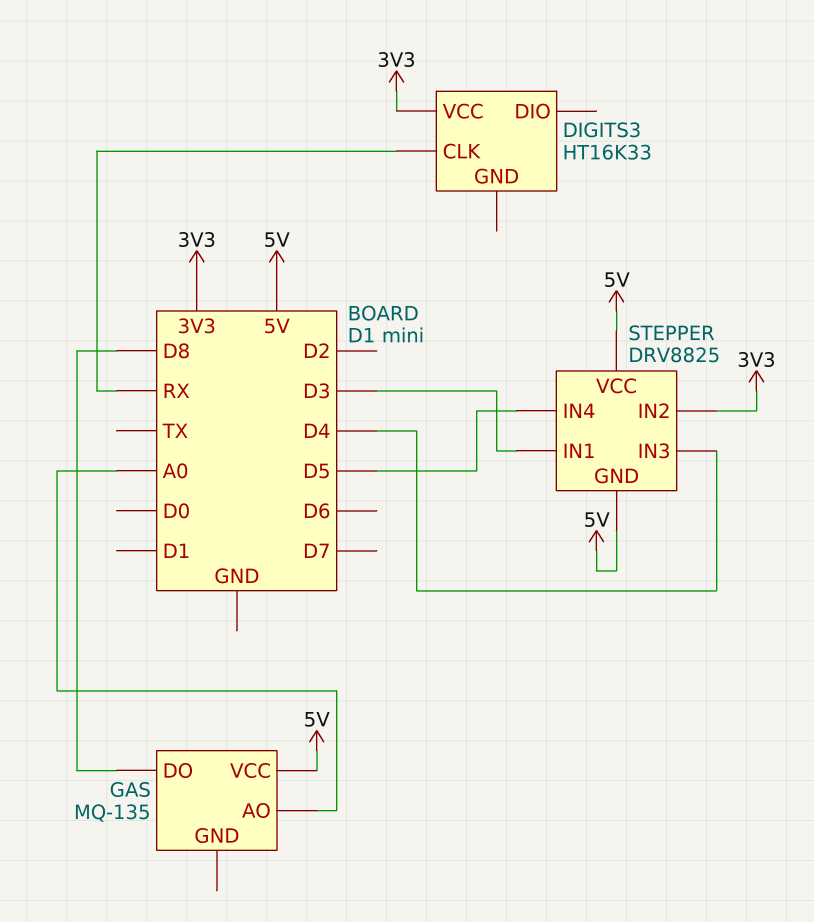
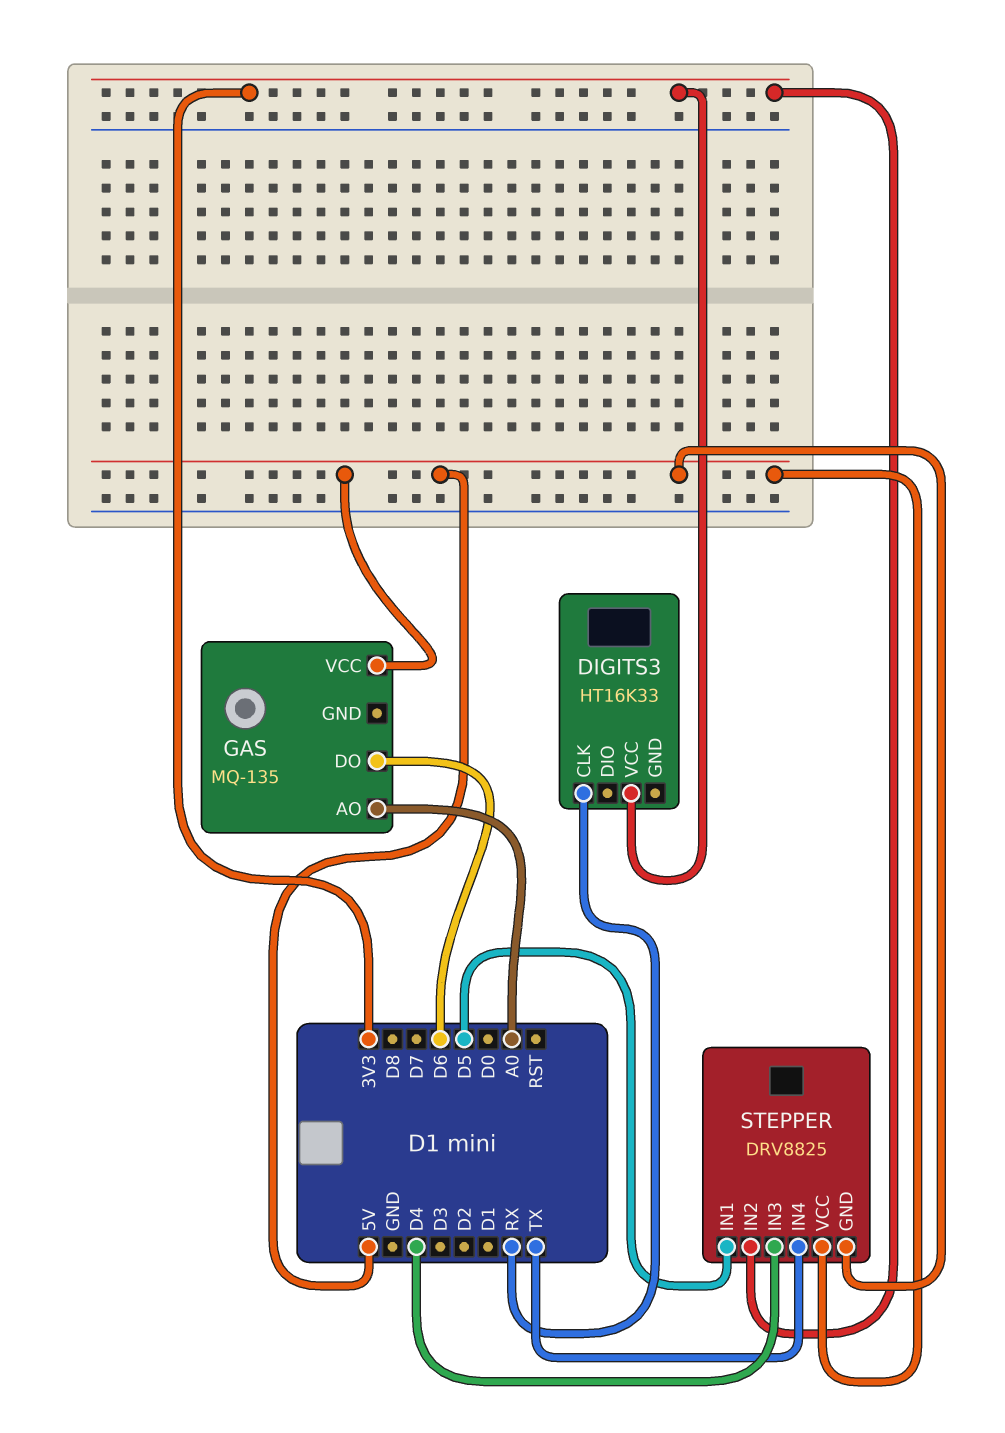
GAS pin DO: D8 -> D6
STEPPER pin IN1: D3 -> D5
STEPPER pin IN4: D5 -> TX

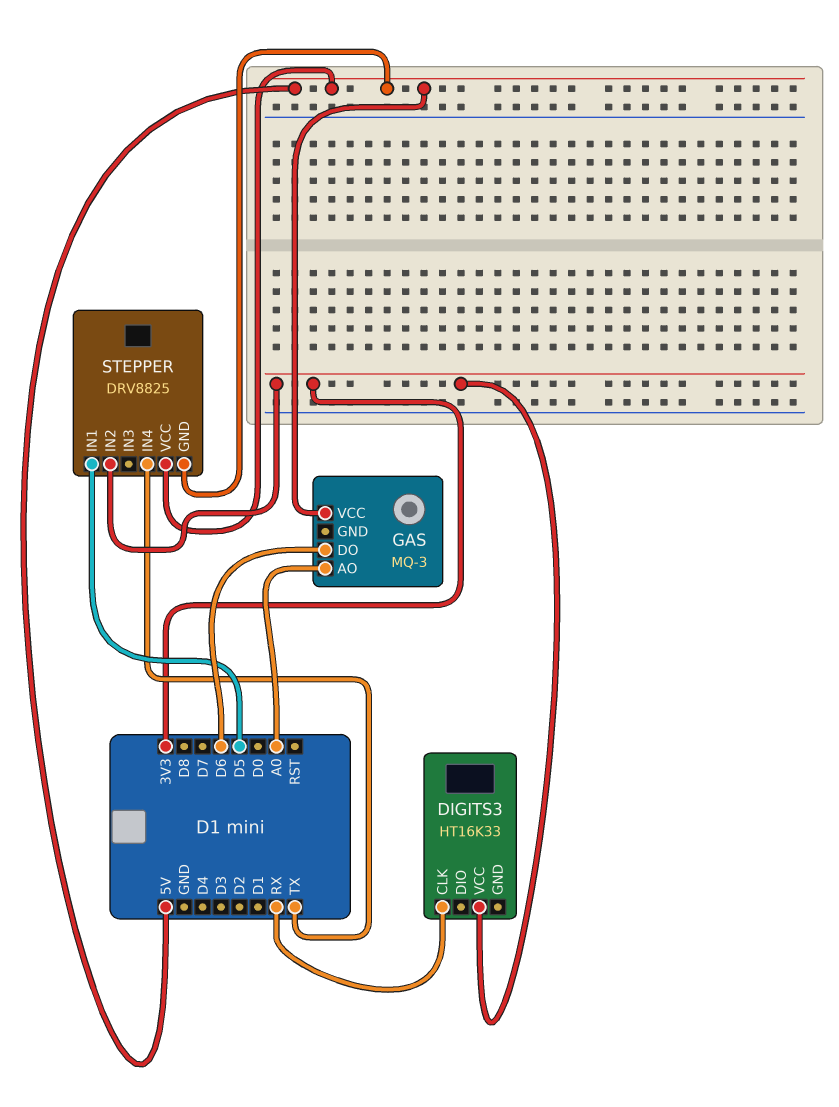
GAS: MQ-135 -> MQ-3
STEPPER pin IN3: D4 -> none

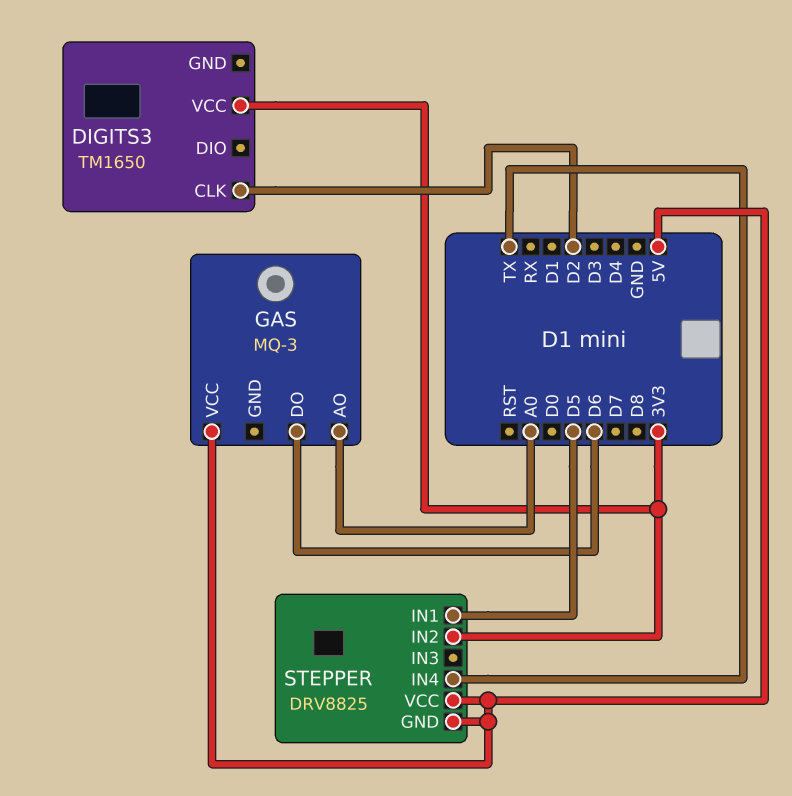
DIGITS3: HT16K33 -> TM1650
DIGITS3 pin CLK: RX -> D2

